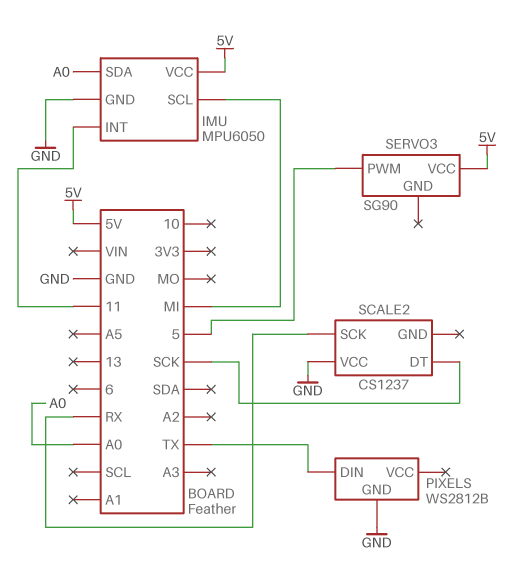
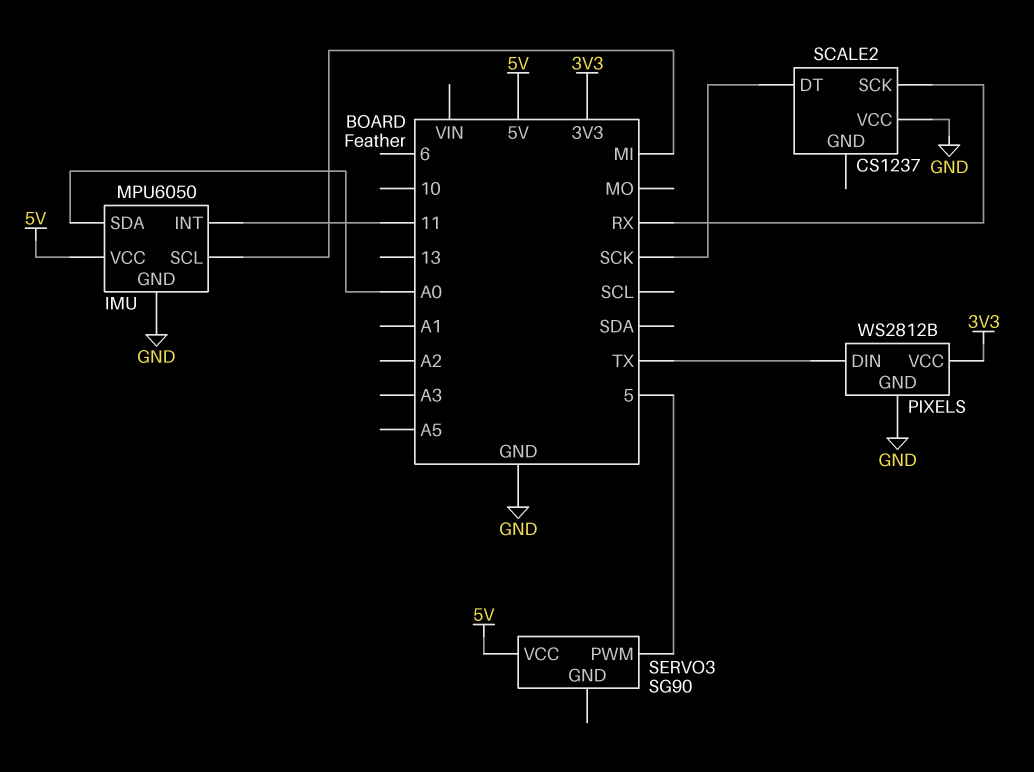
PIXELS pin VCC: none -> 3V3

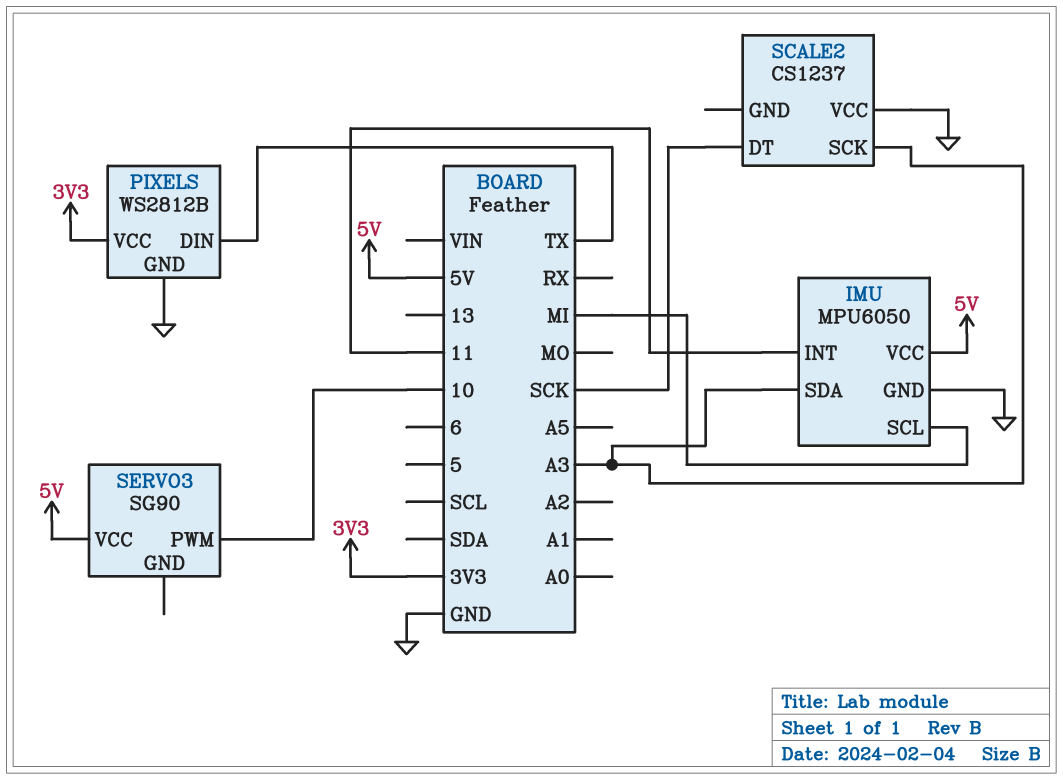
IMU pin SDA: A0 -> A3
SCALE2 pin SCK: RX -> A3
SERVO3 pin PWM: 5 -> 10

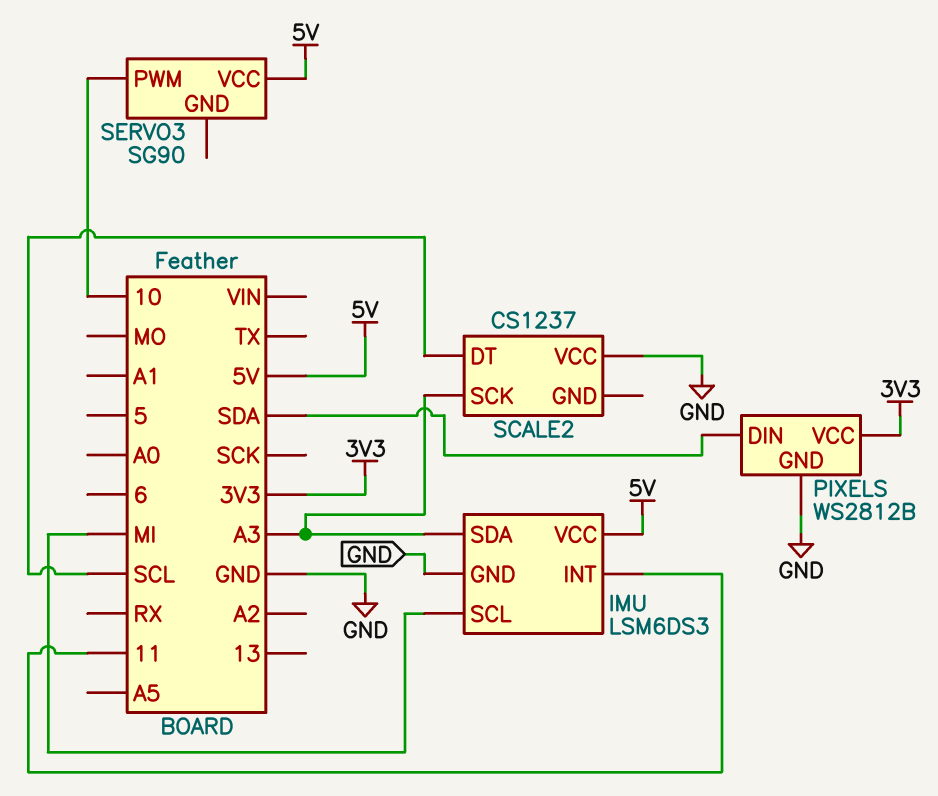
IMU: MPU6050 -> LSM6DS3
PIXELS pin DIN: TX -> SDA
SCALE2 pin DT: SCK -> SCL

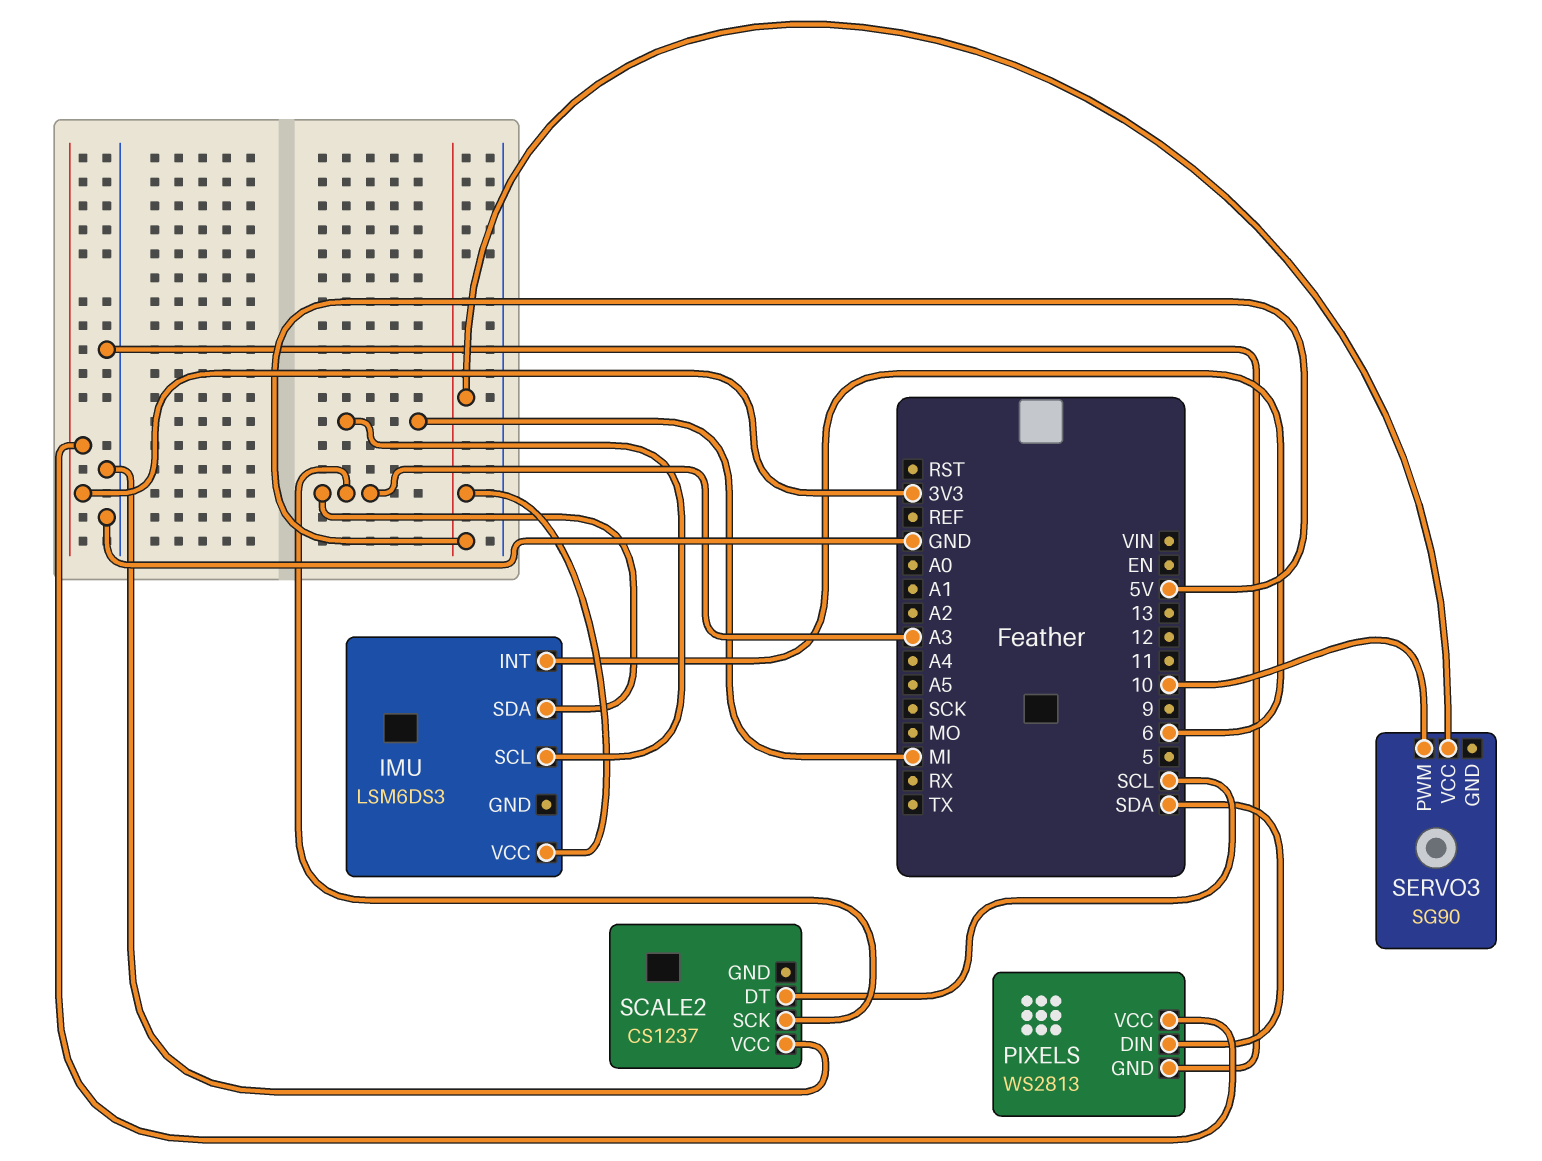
IMU pin GND: GND -> none
IMU pin INT: 11 -> 6
PIXELS: WS2812B -> WS2813

